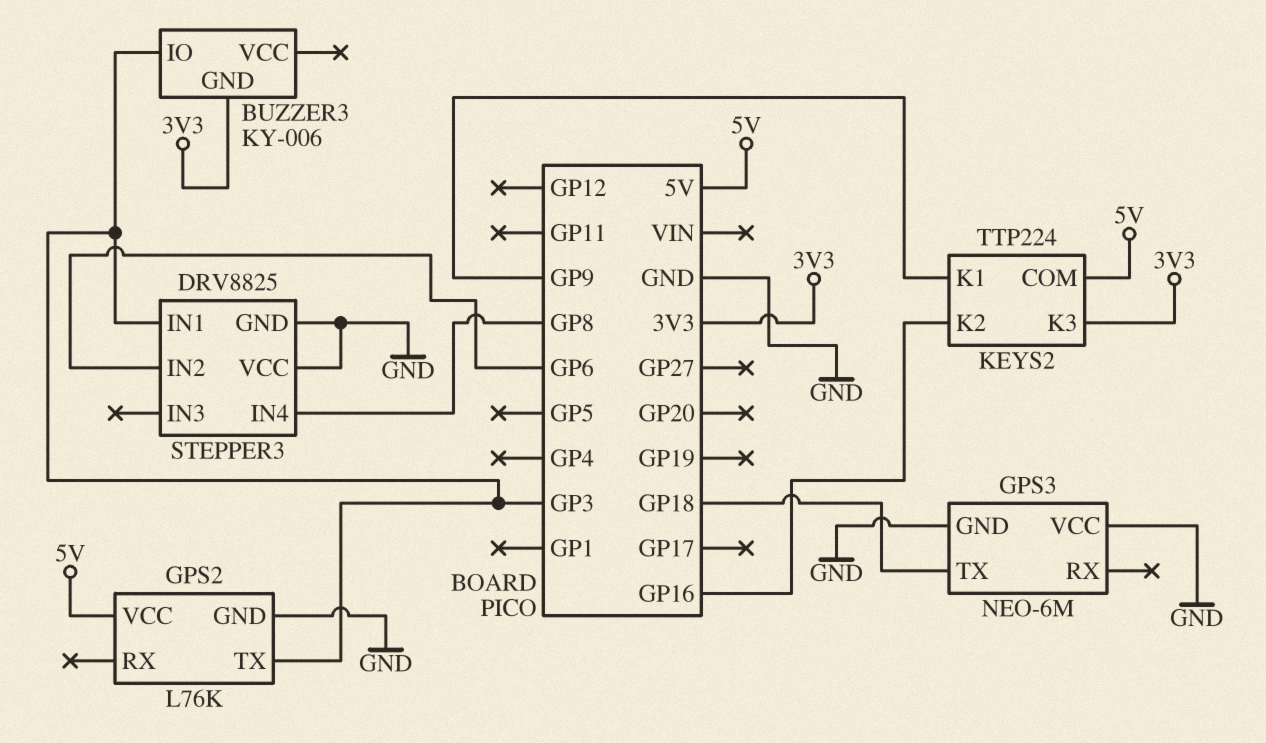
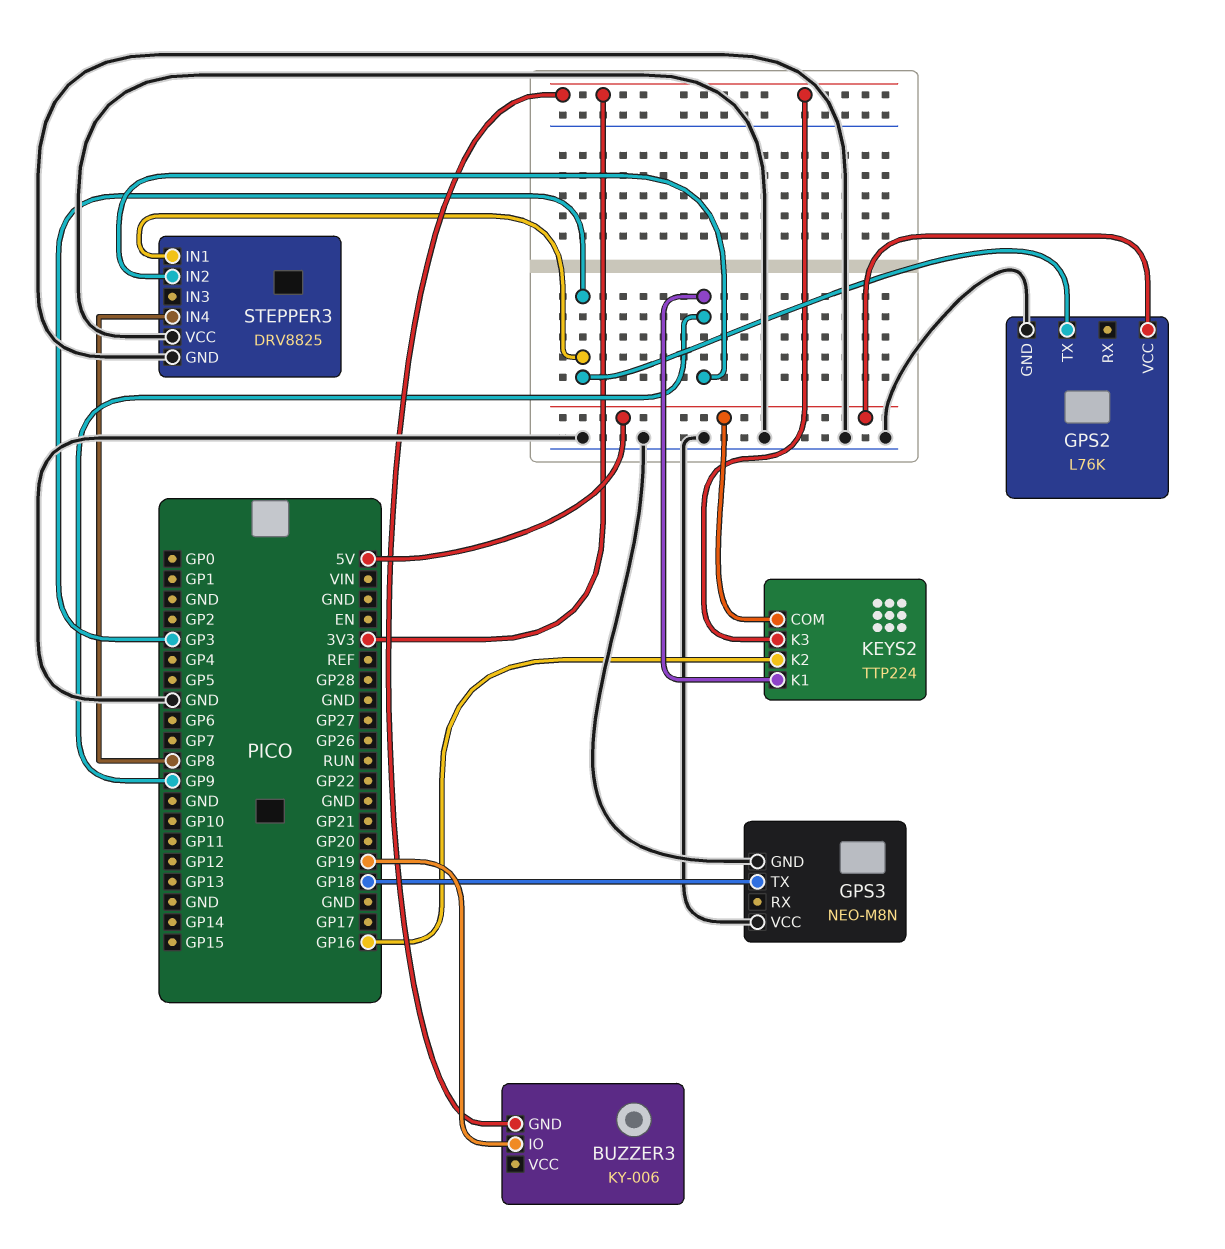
BUZZER3 pin IO: GP3 -> GP19
GPS3: NEO-6M -> NEO-M8N
STEPPER3 pin IN2: GP6 -> GP9

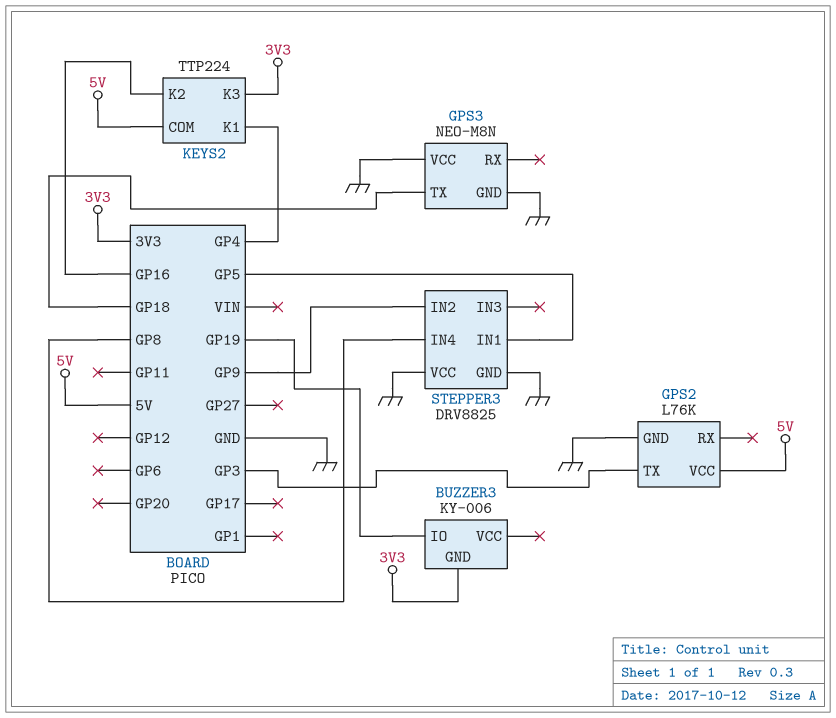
KEYS2 pin K1: GP9 -> GP4
STEPPER3 pin IN1: GP3 -> GP5

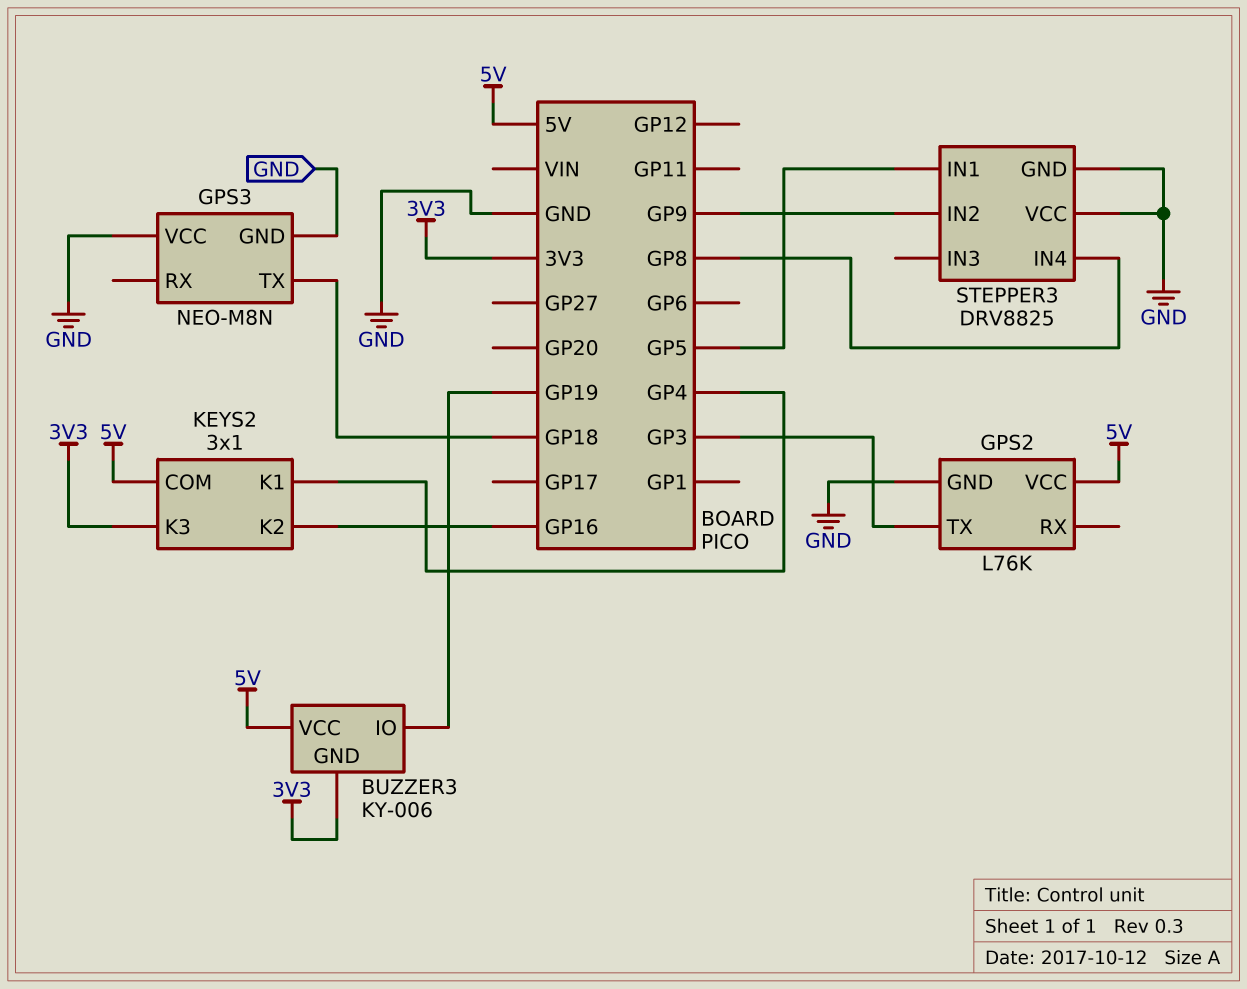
BUZZER3 pin VCC: none -> 5V
KEYS2: TTP224 -> 3x1

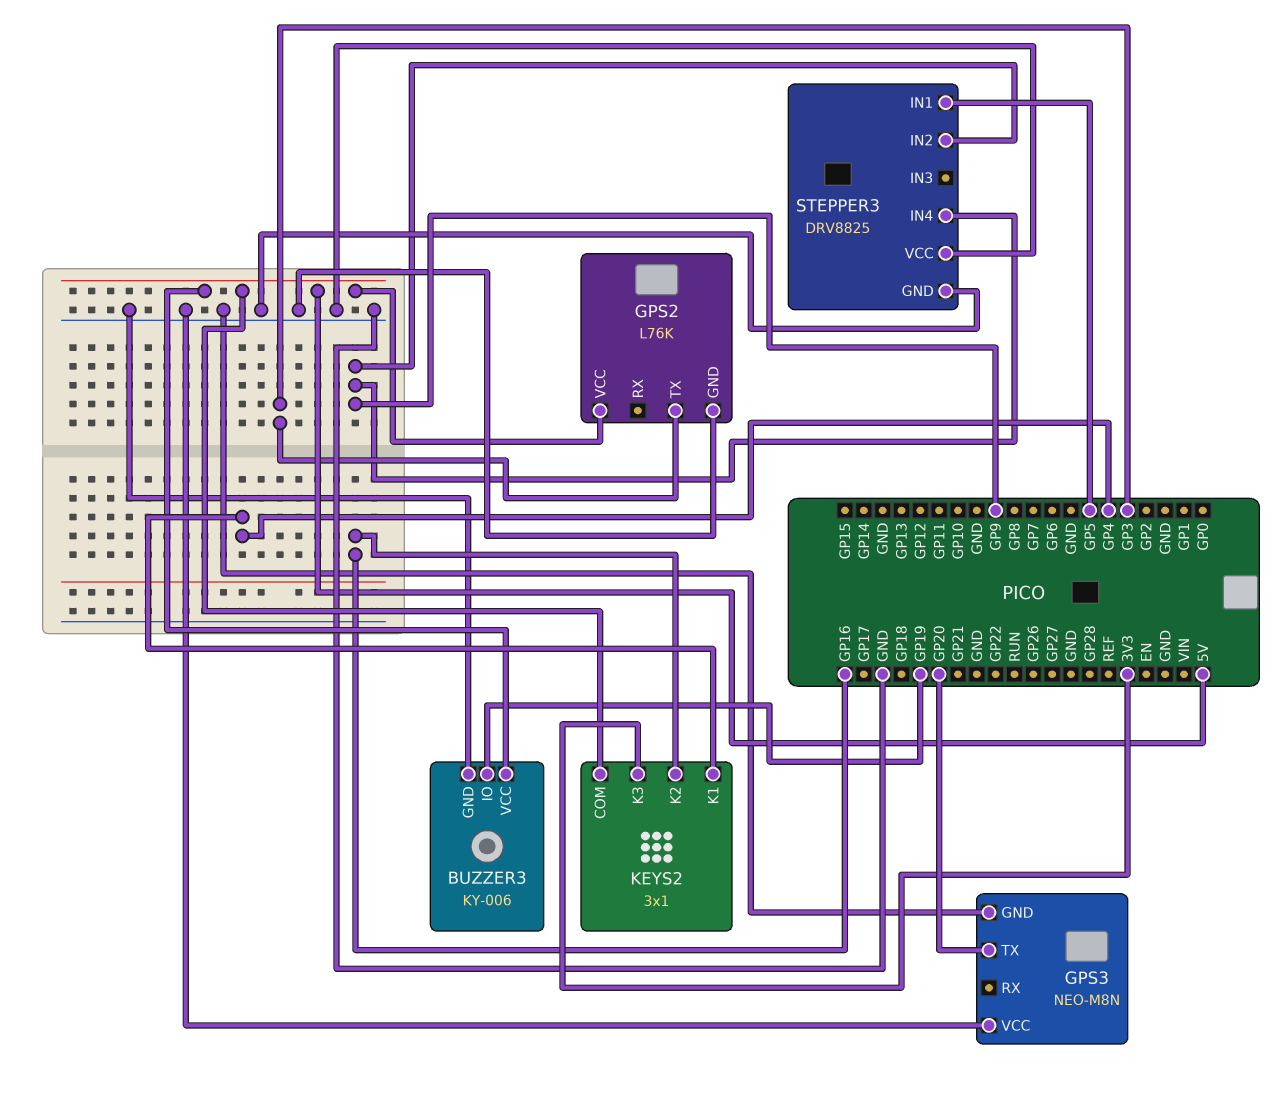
BUZZER3 pin GND: 3V3 -> GND
GPS3 pin TX: GP18 -> GP20
STEPPER3 pin IN4: GP8 -> GP9

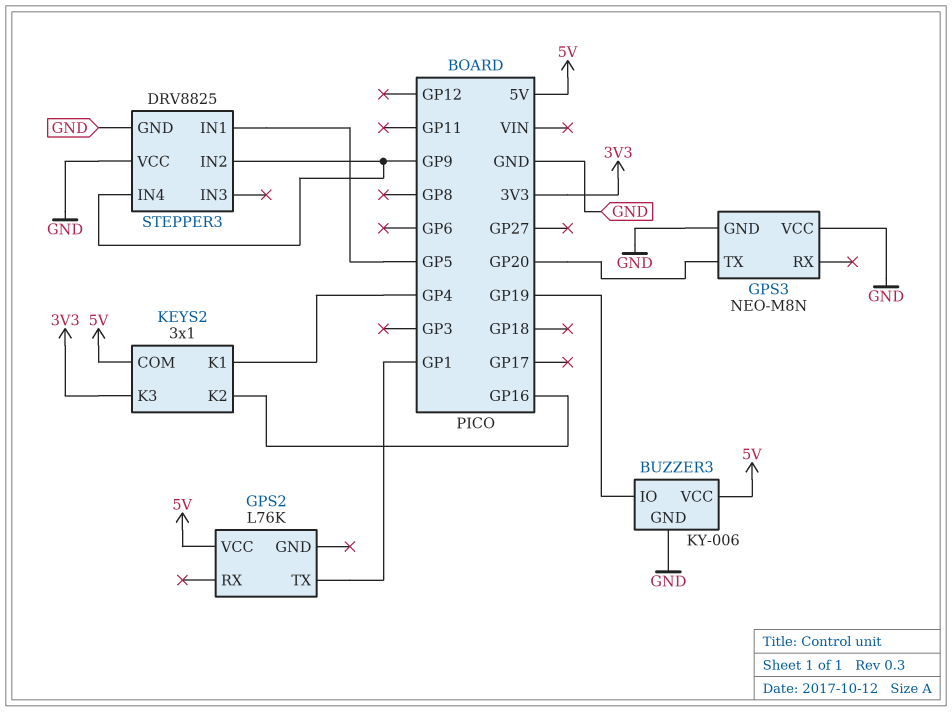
GPS2 pin GND: GND -> none
GPS2 pin TX: GP3 -> GP1

